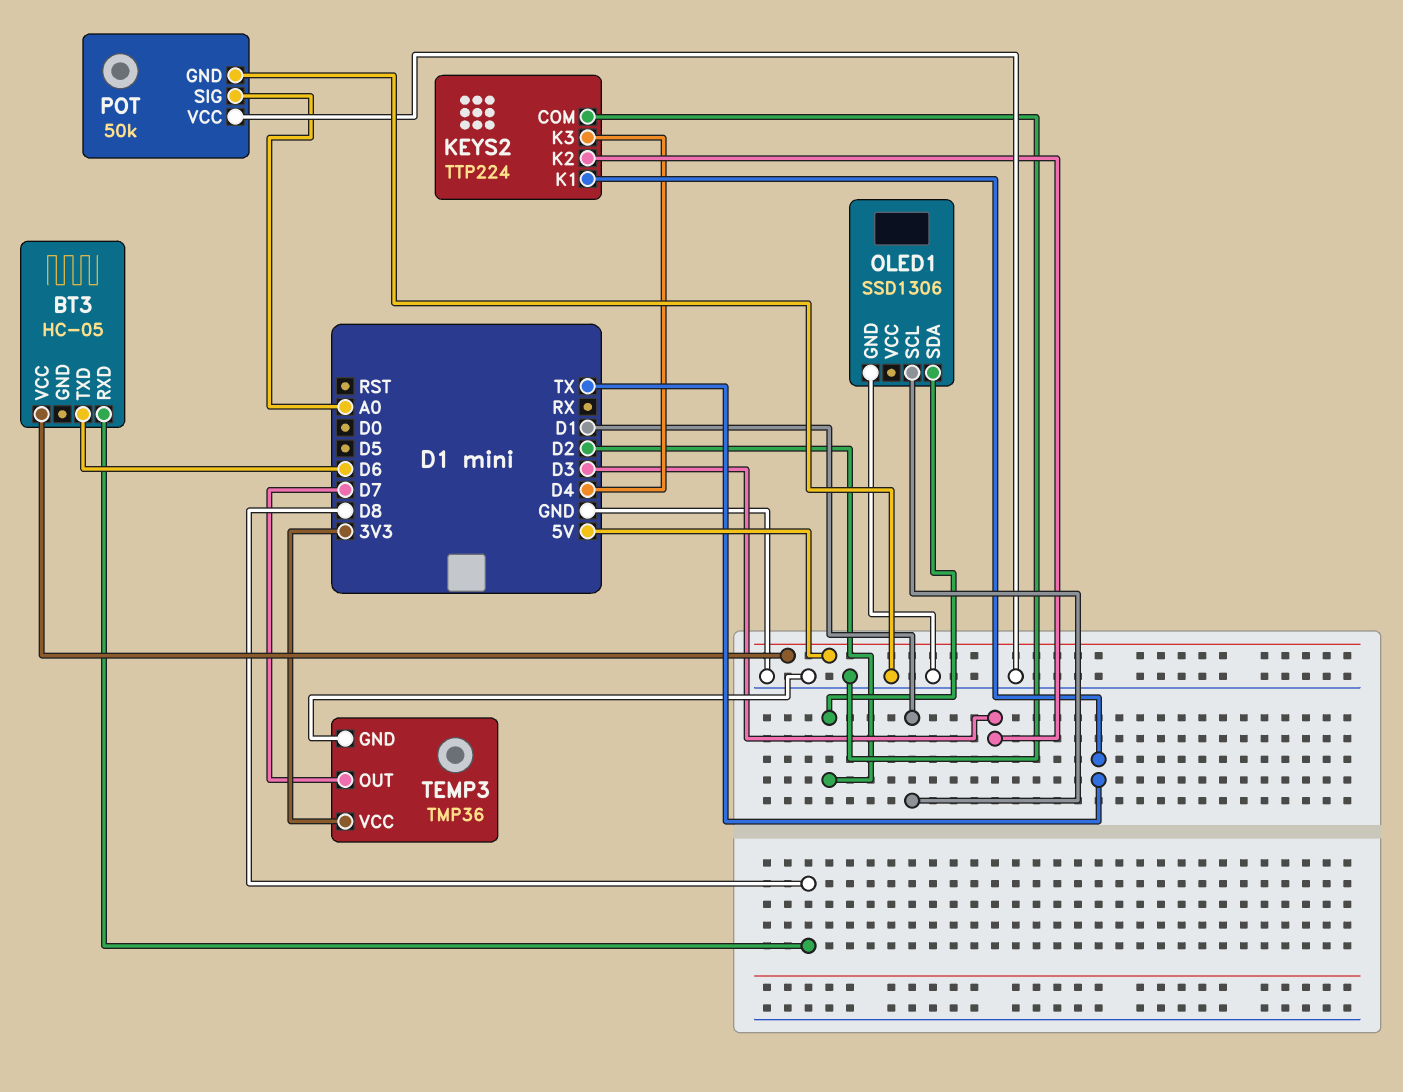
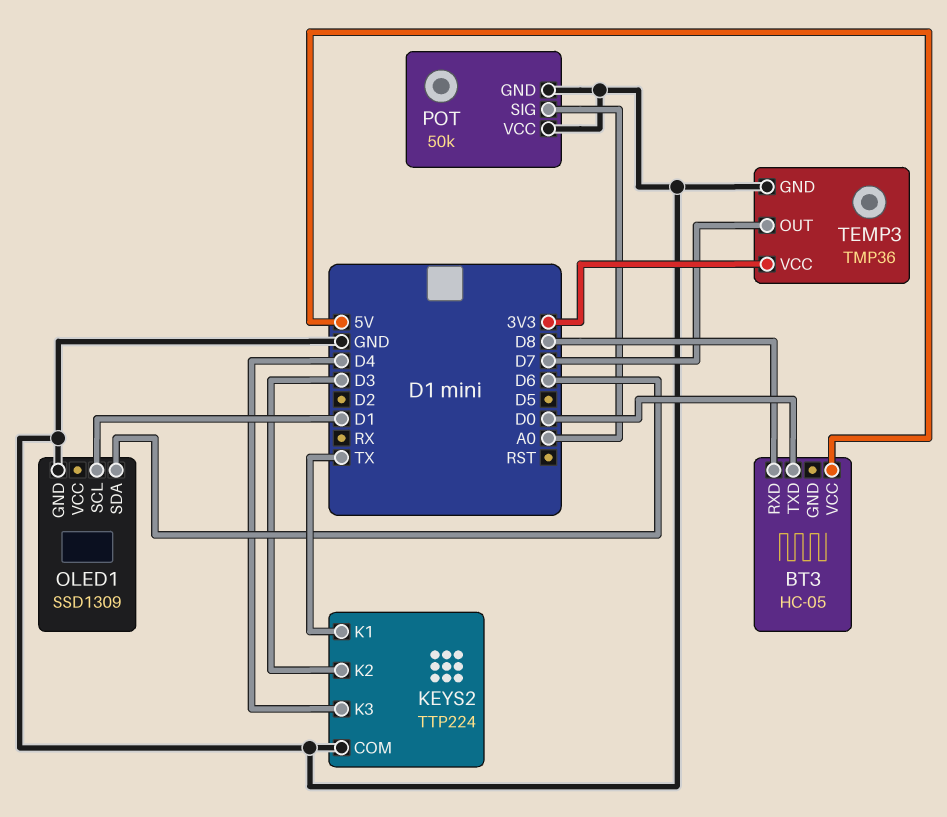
BT3 pin TXD: D6 -> D0
OLED1: SSD1306 -> SSD1309
OLED1 pin SDA: D2 -> D6

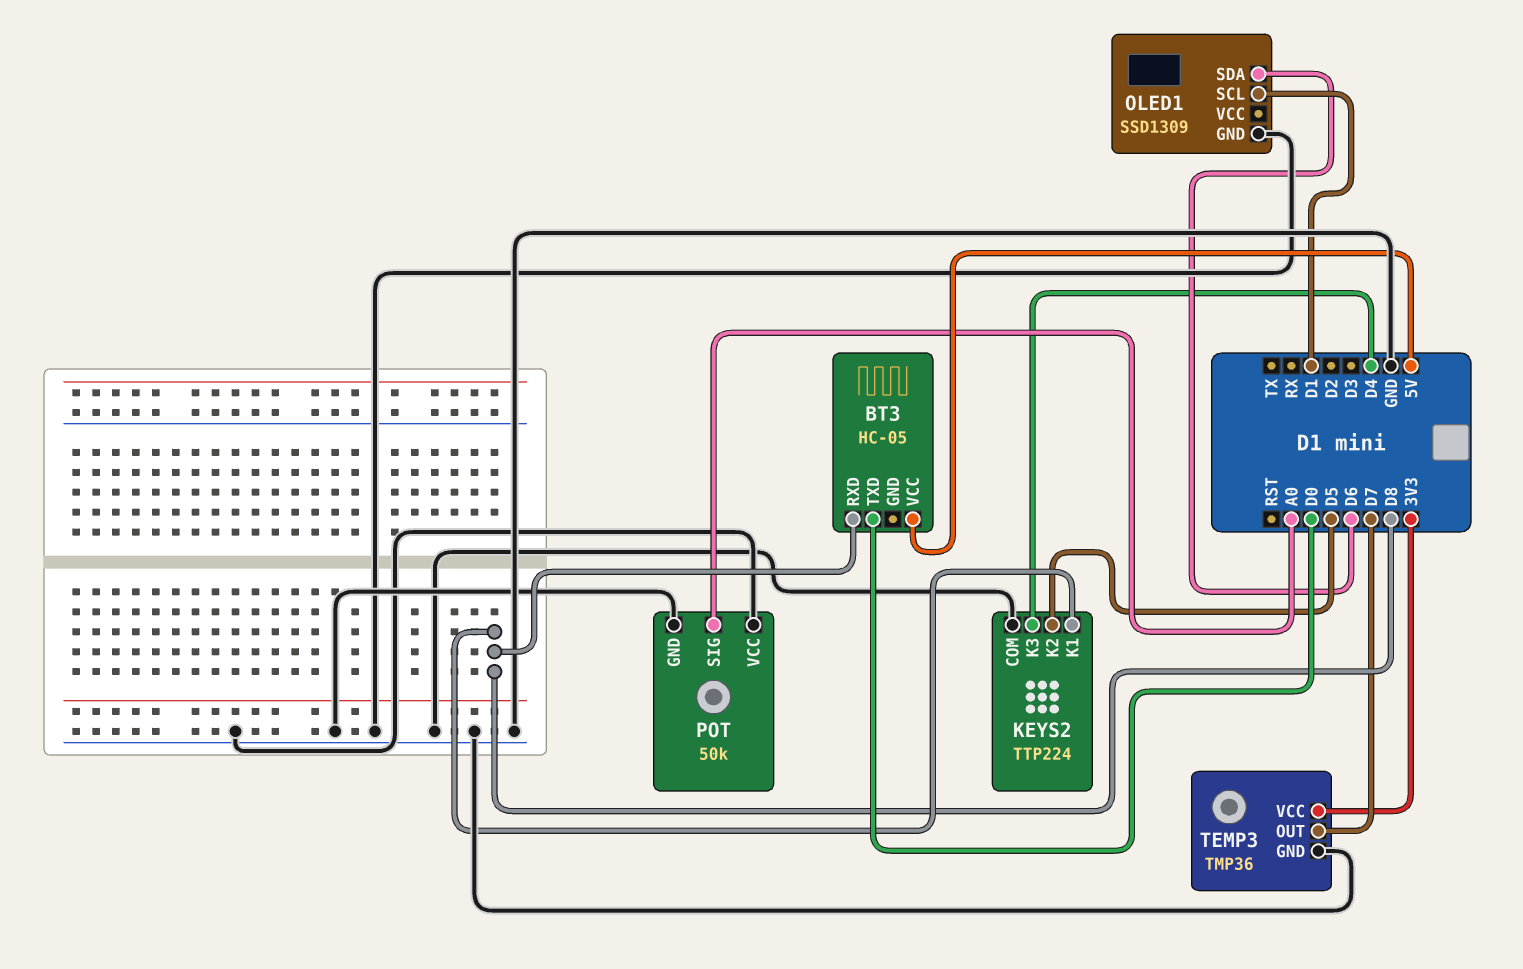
KEYS2 pin K1: TX -> D8
KEYS2 pin K2: D3 -> D5

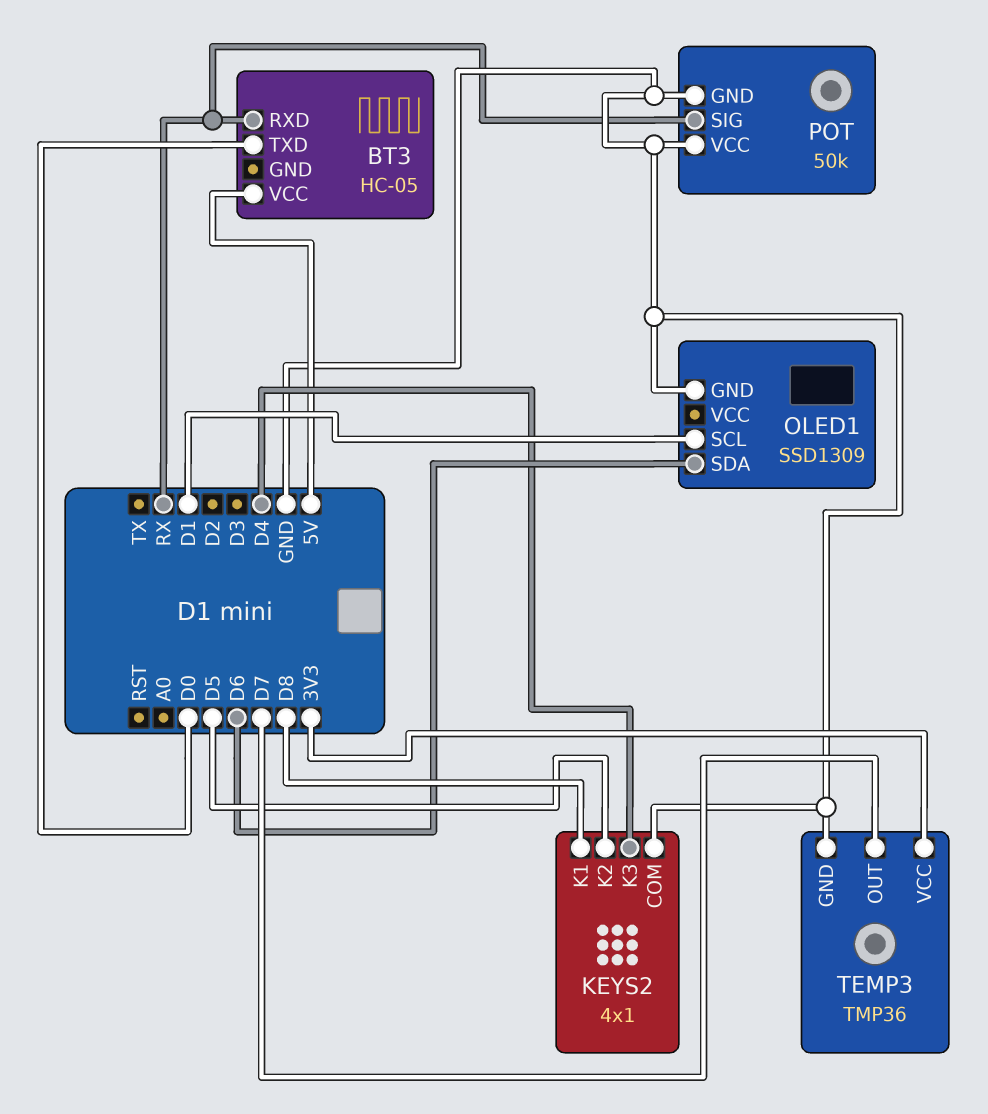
BT3 pin RXD: D8 -> RX
KEYS2: TTP224 -> 4x1
POT pin SIG: A0 -> RX

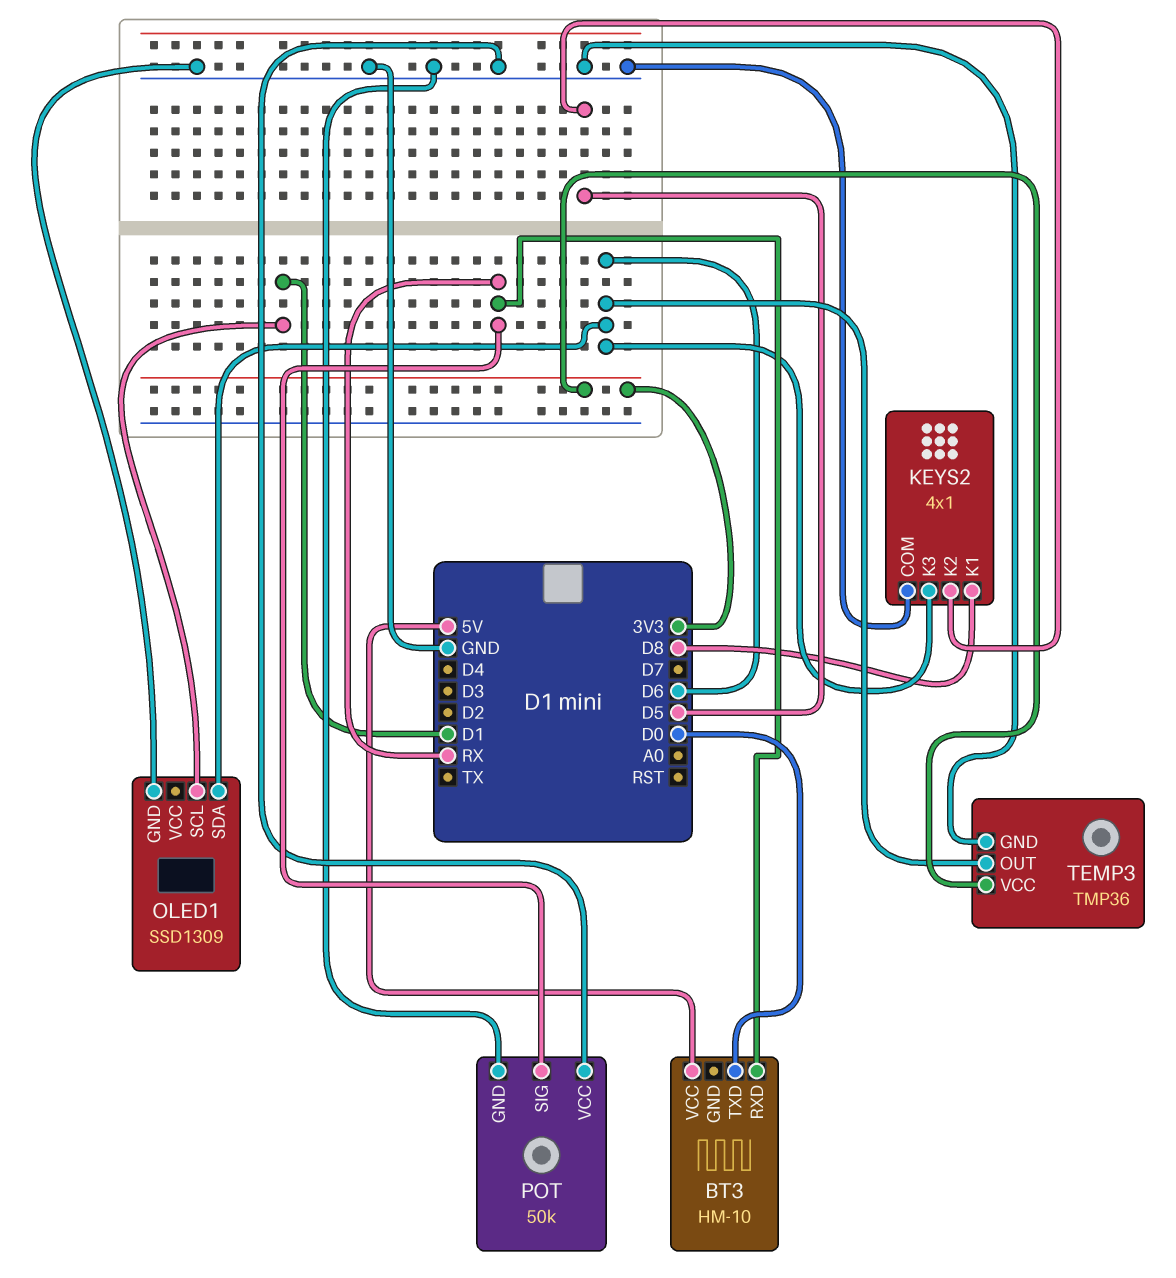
BT3: HC-05 -> HM-10
KEYS2 pin K3: D4 -> D6
TEMP3 pin OUT: D7 -> D6

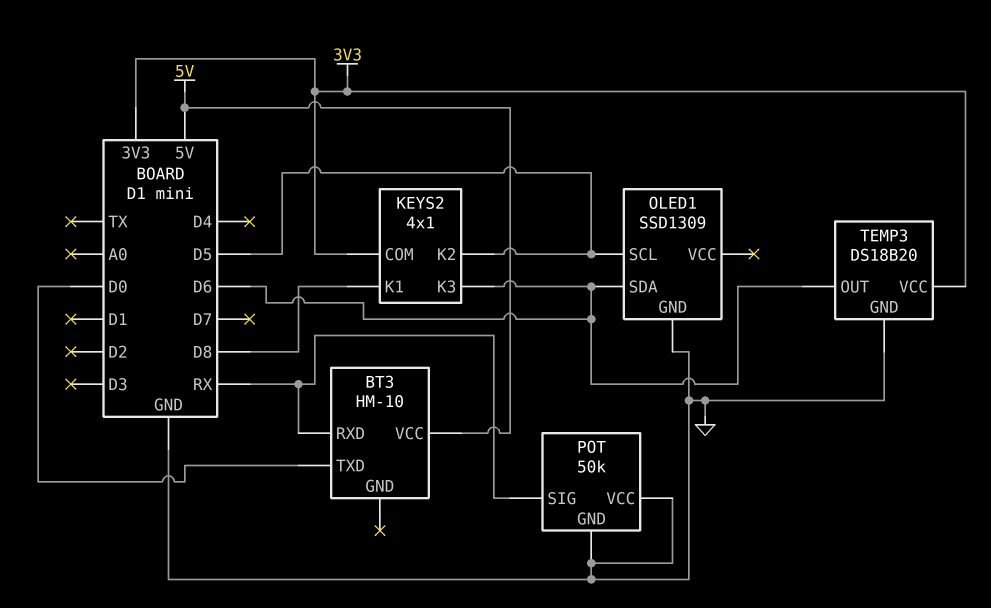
KEYS2 pin COM: GND -> 3V3
OLED1 pin SCL: D1 -> D5
TEMP3: TMP36 -> DS18B20

